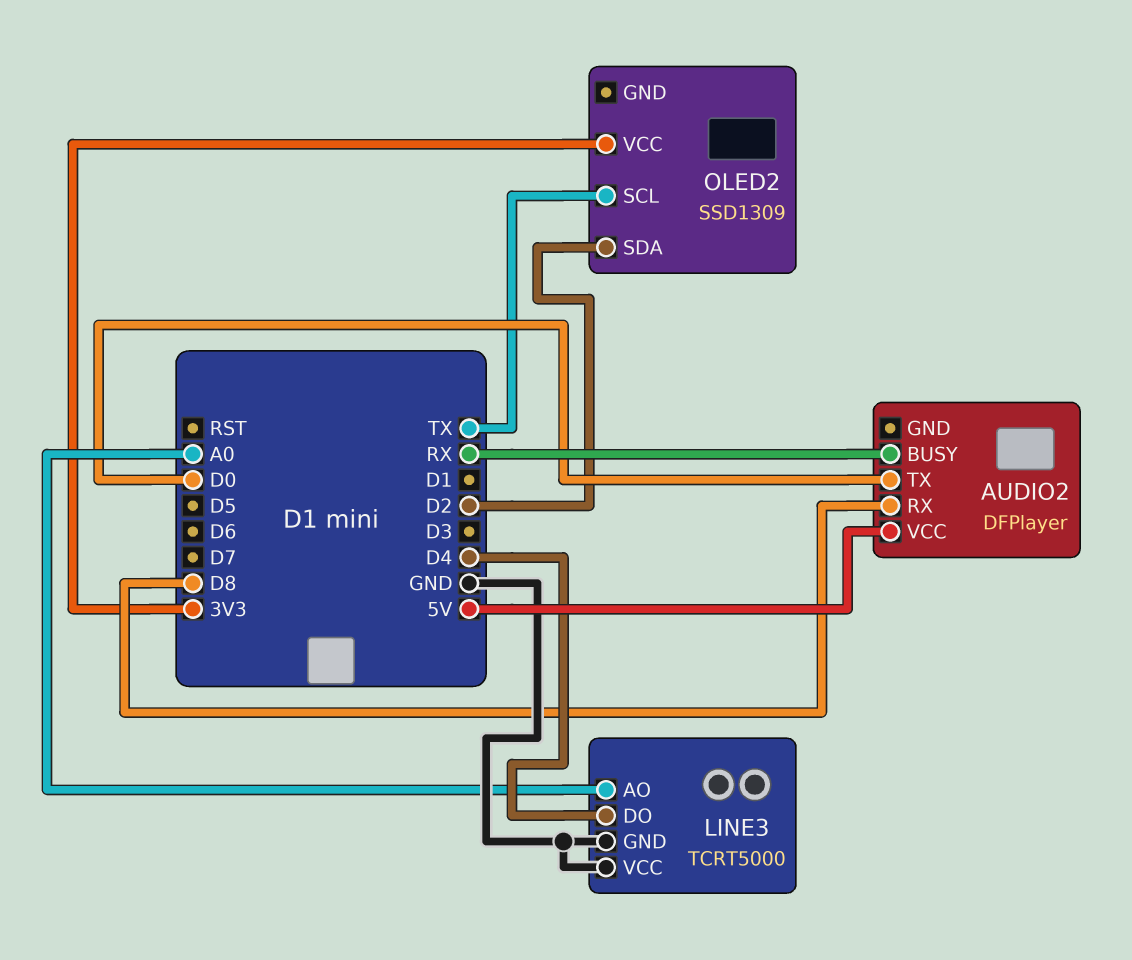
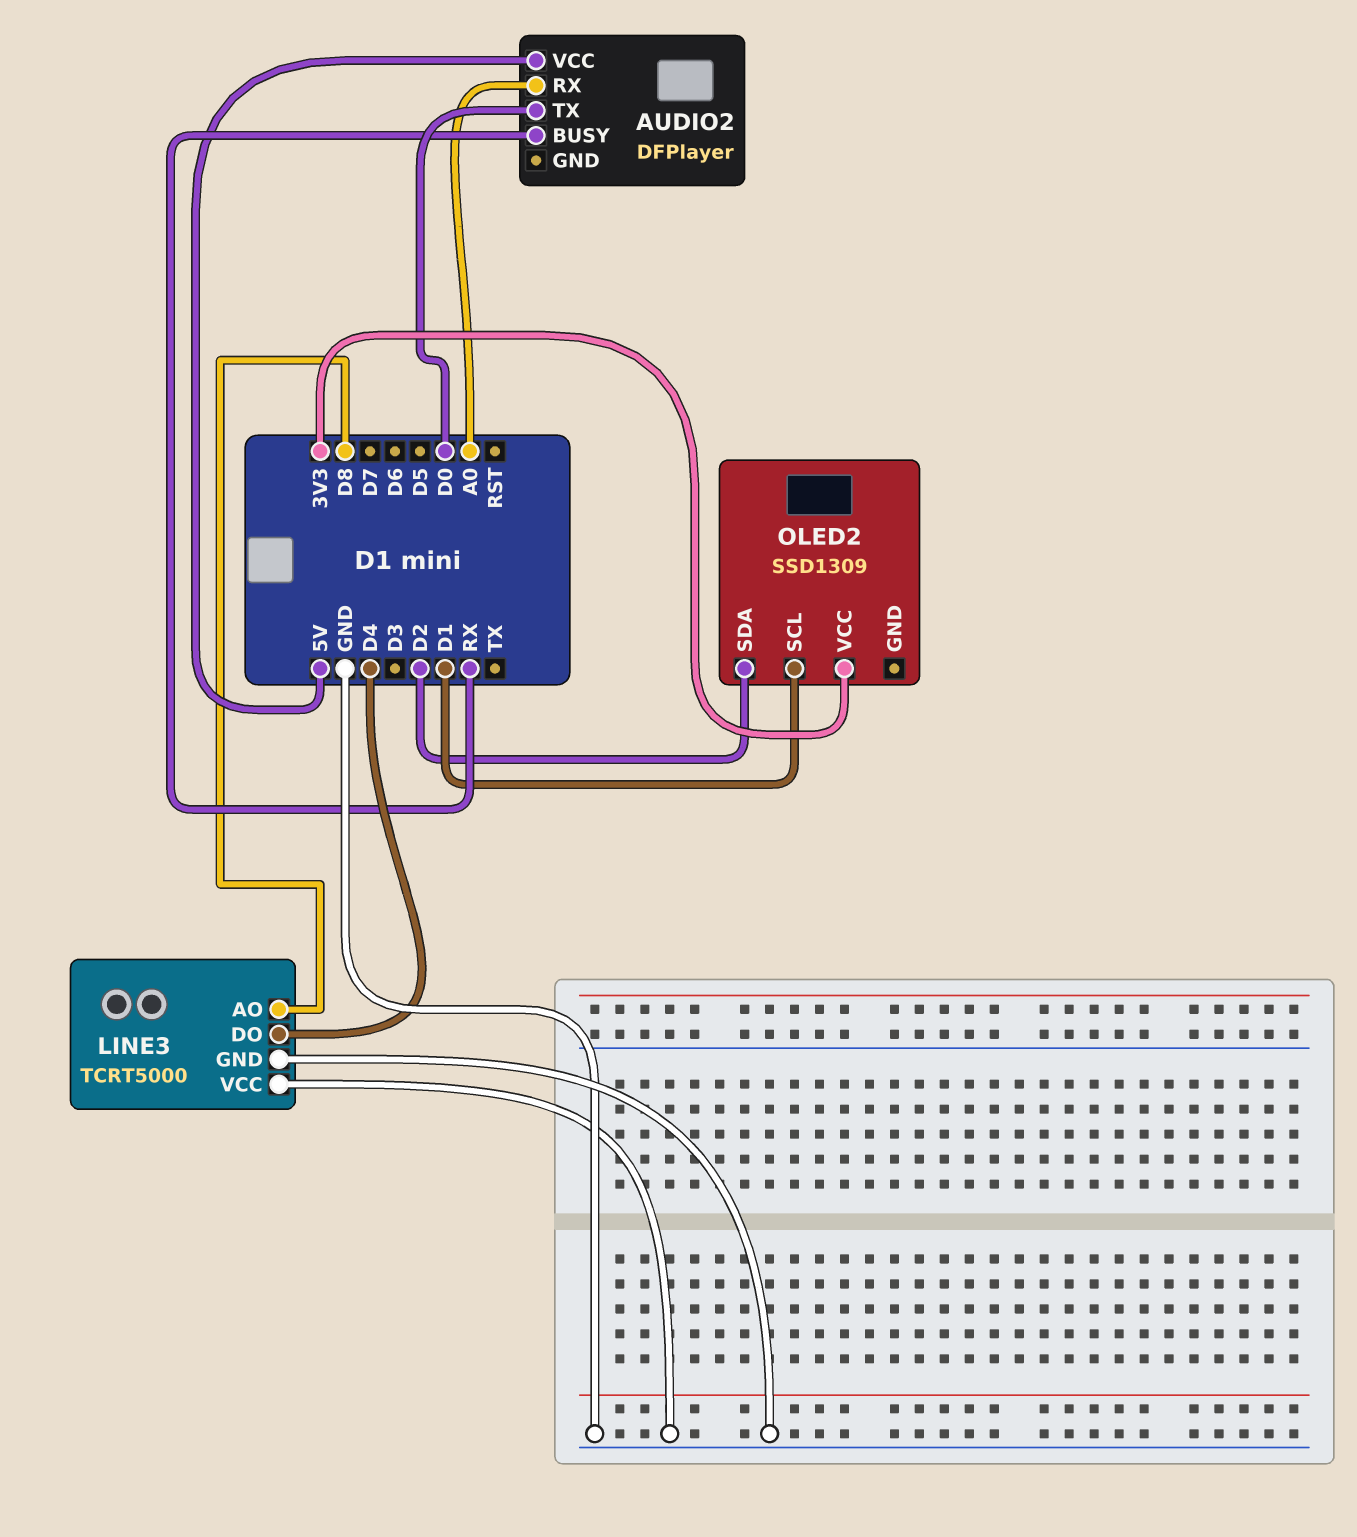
AUDIO2 pin RX: D8 -> A0
LINE3 pin AO: A0 -> D8
OLED2 pin SCL: TX -> D1

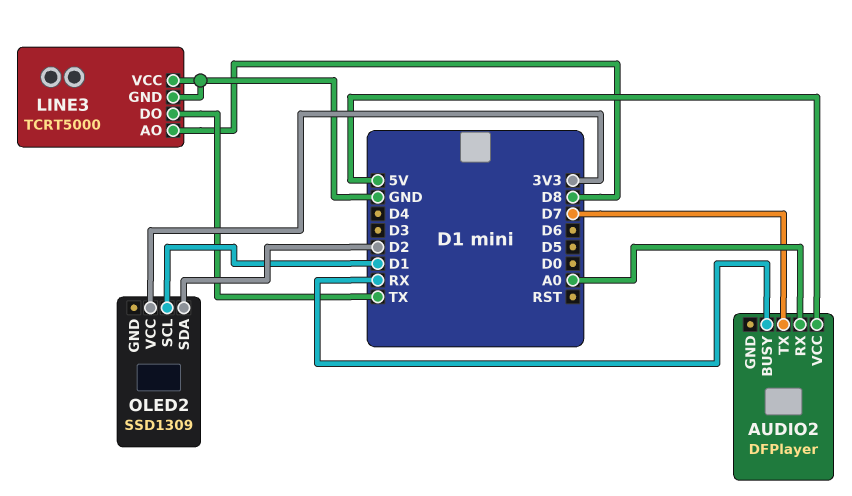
AUDIO2 pin TX: D0 -> D7
LINE3 pin DO: D4 -> TX

